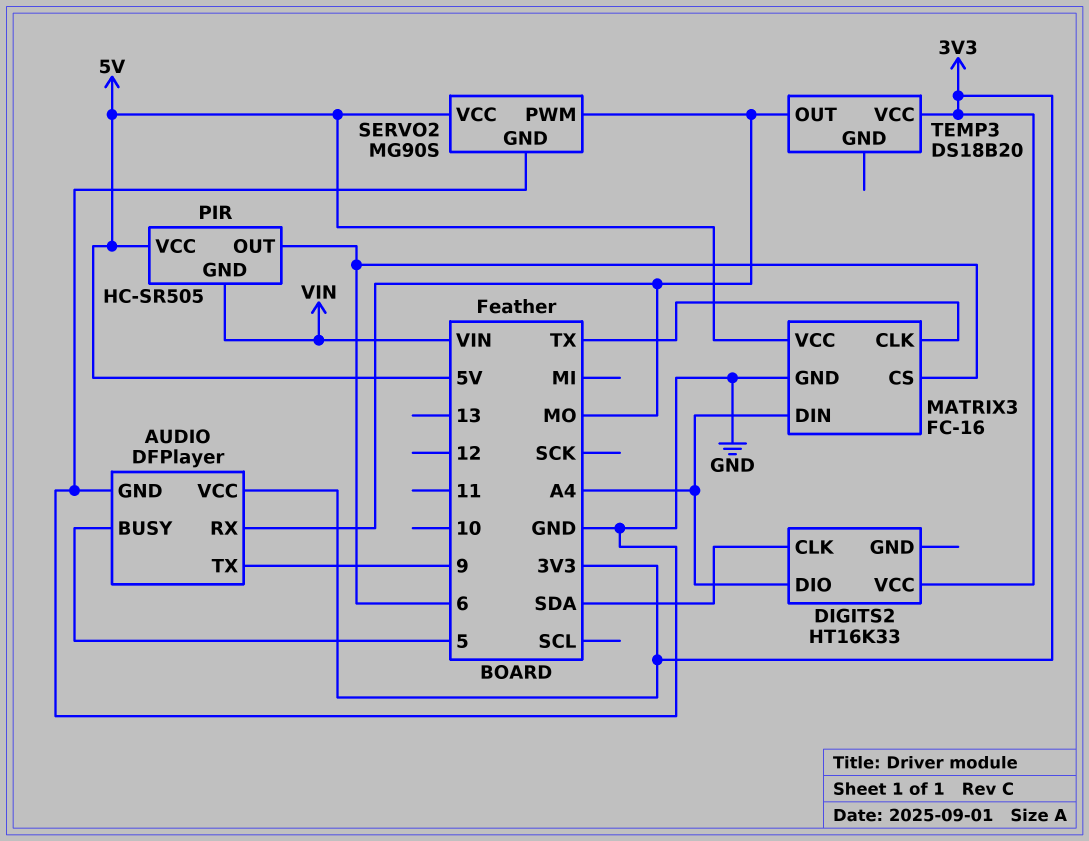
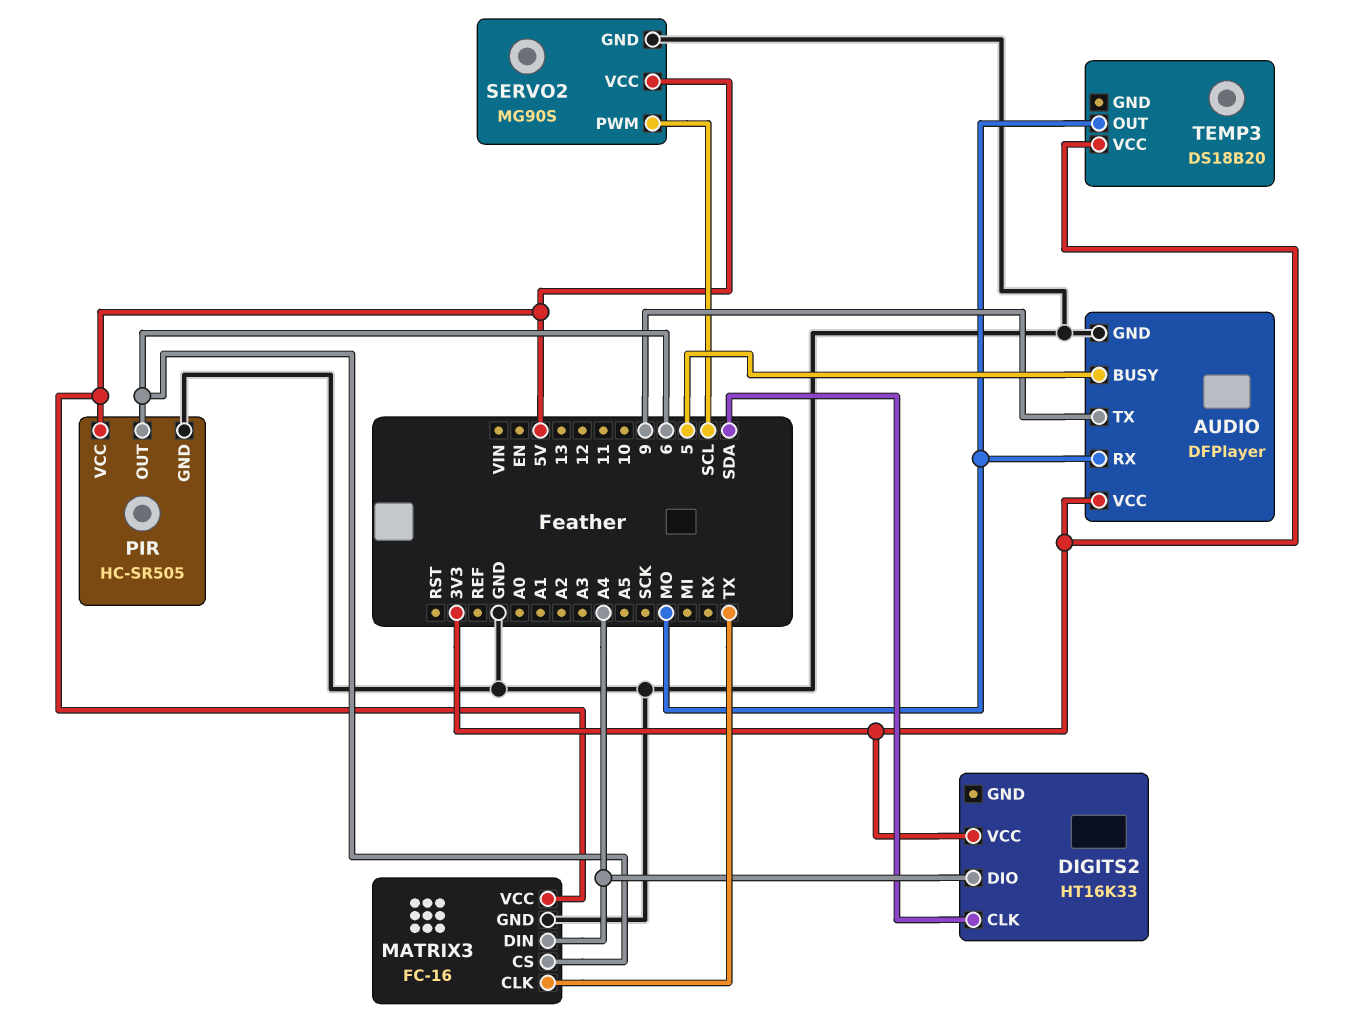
PIR pin GND: VIN -> GND
SERVO2 pin PWM: MO -> SCL

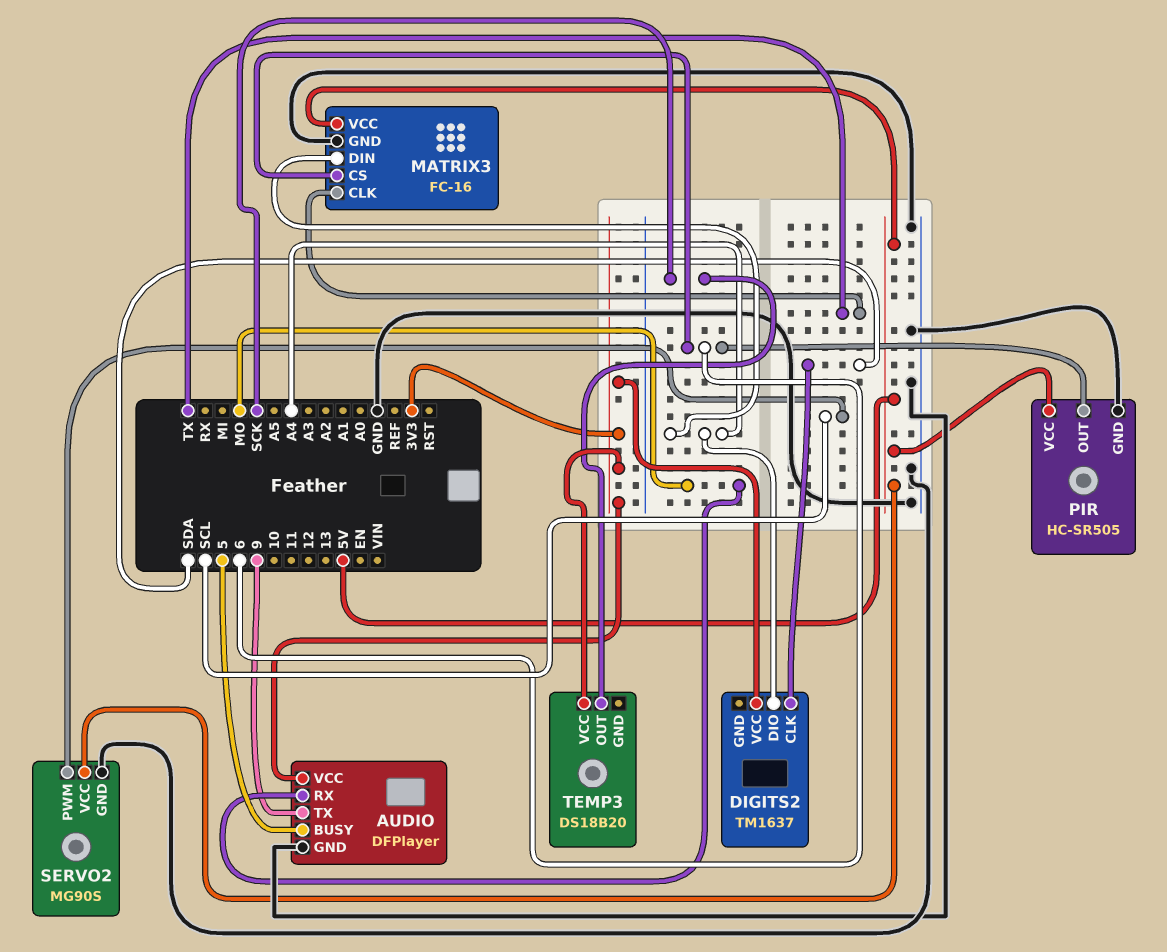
DIGITS2: HT16K33 -> TM1637
TEMP3 pin OUT: MO -> SCK

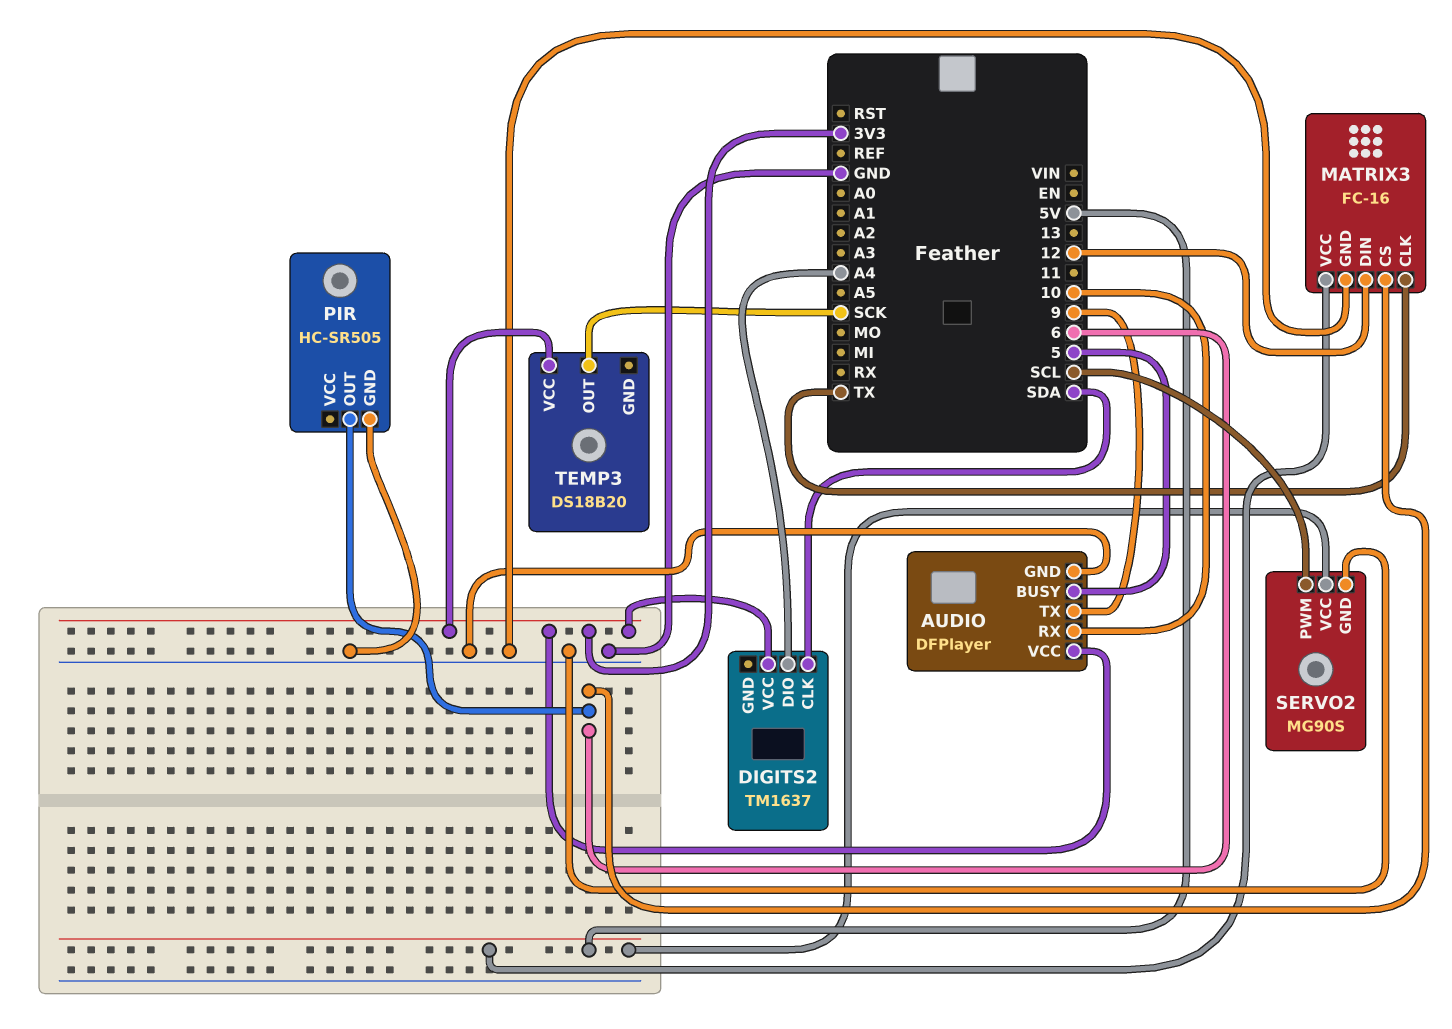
AUDIO pin RX: MO -> 10
MATRIX3 pin DIN: A4 -> 12
PIR pin VCC: 5V -> none

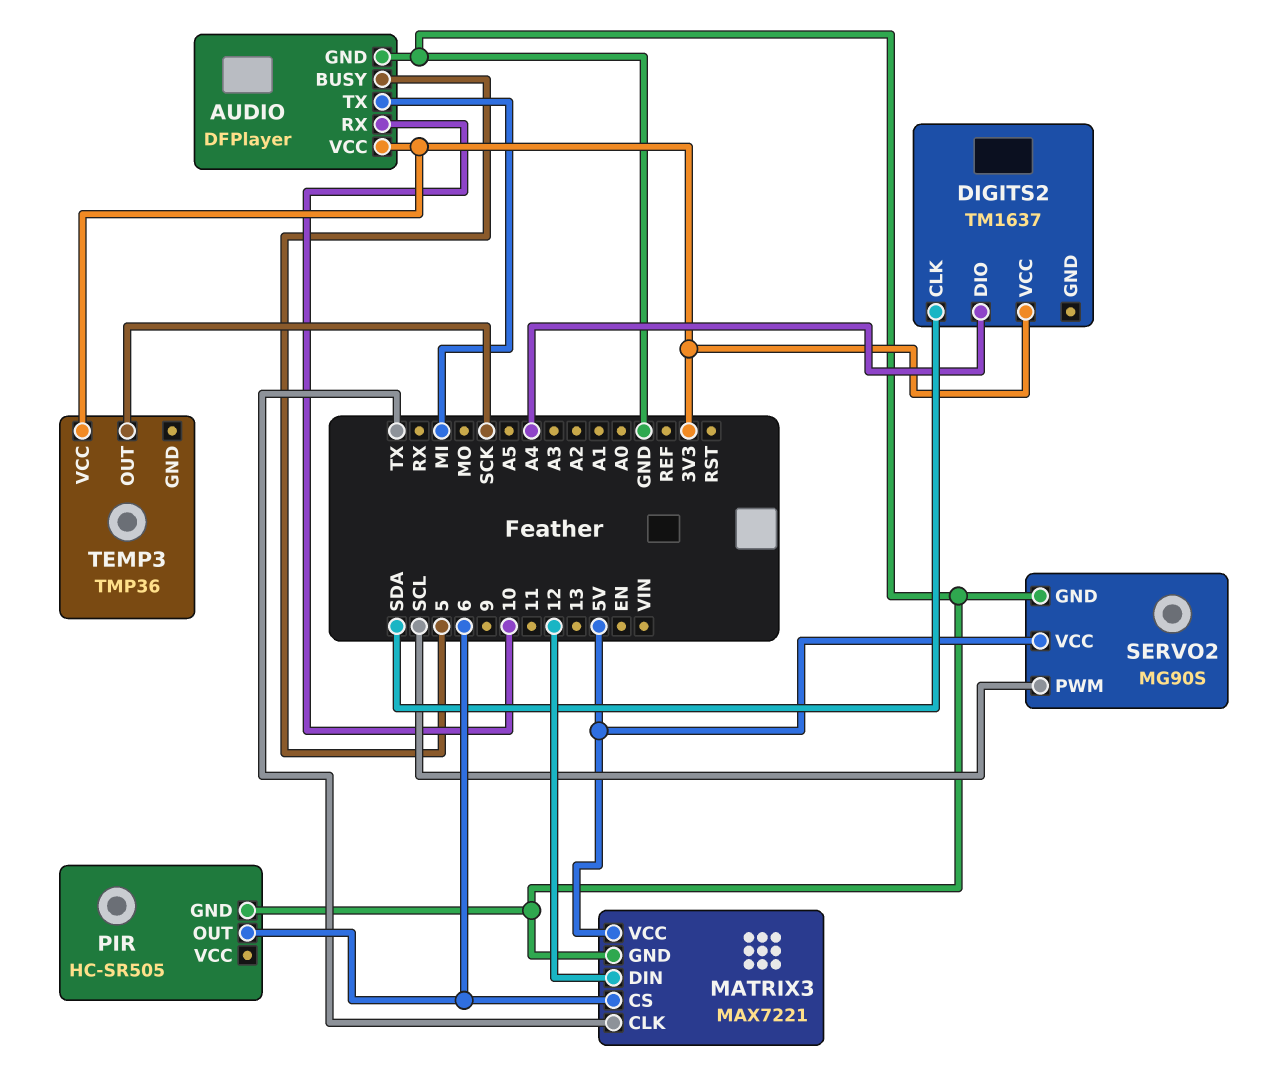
AUDIO pin TX: 9 -> MI
MATRIX3: FC-16 -> MAX7221
TEMP3: DS18B20 -> TMP36

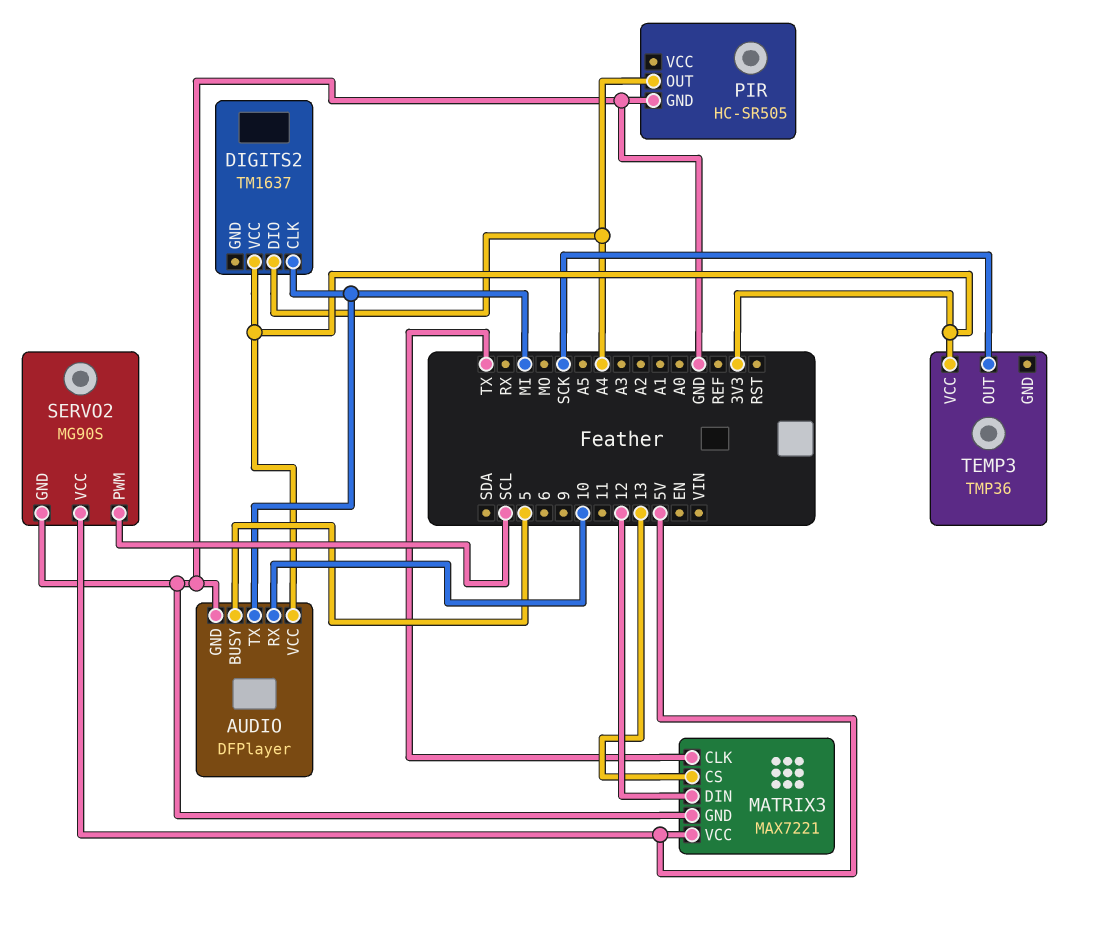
DIGITS2 pin CLK: SDA -> MI
MATRIX3 pin CS: 6 -> 13
PIR pin OUT: 6 -> A4

